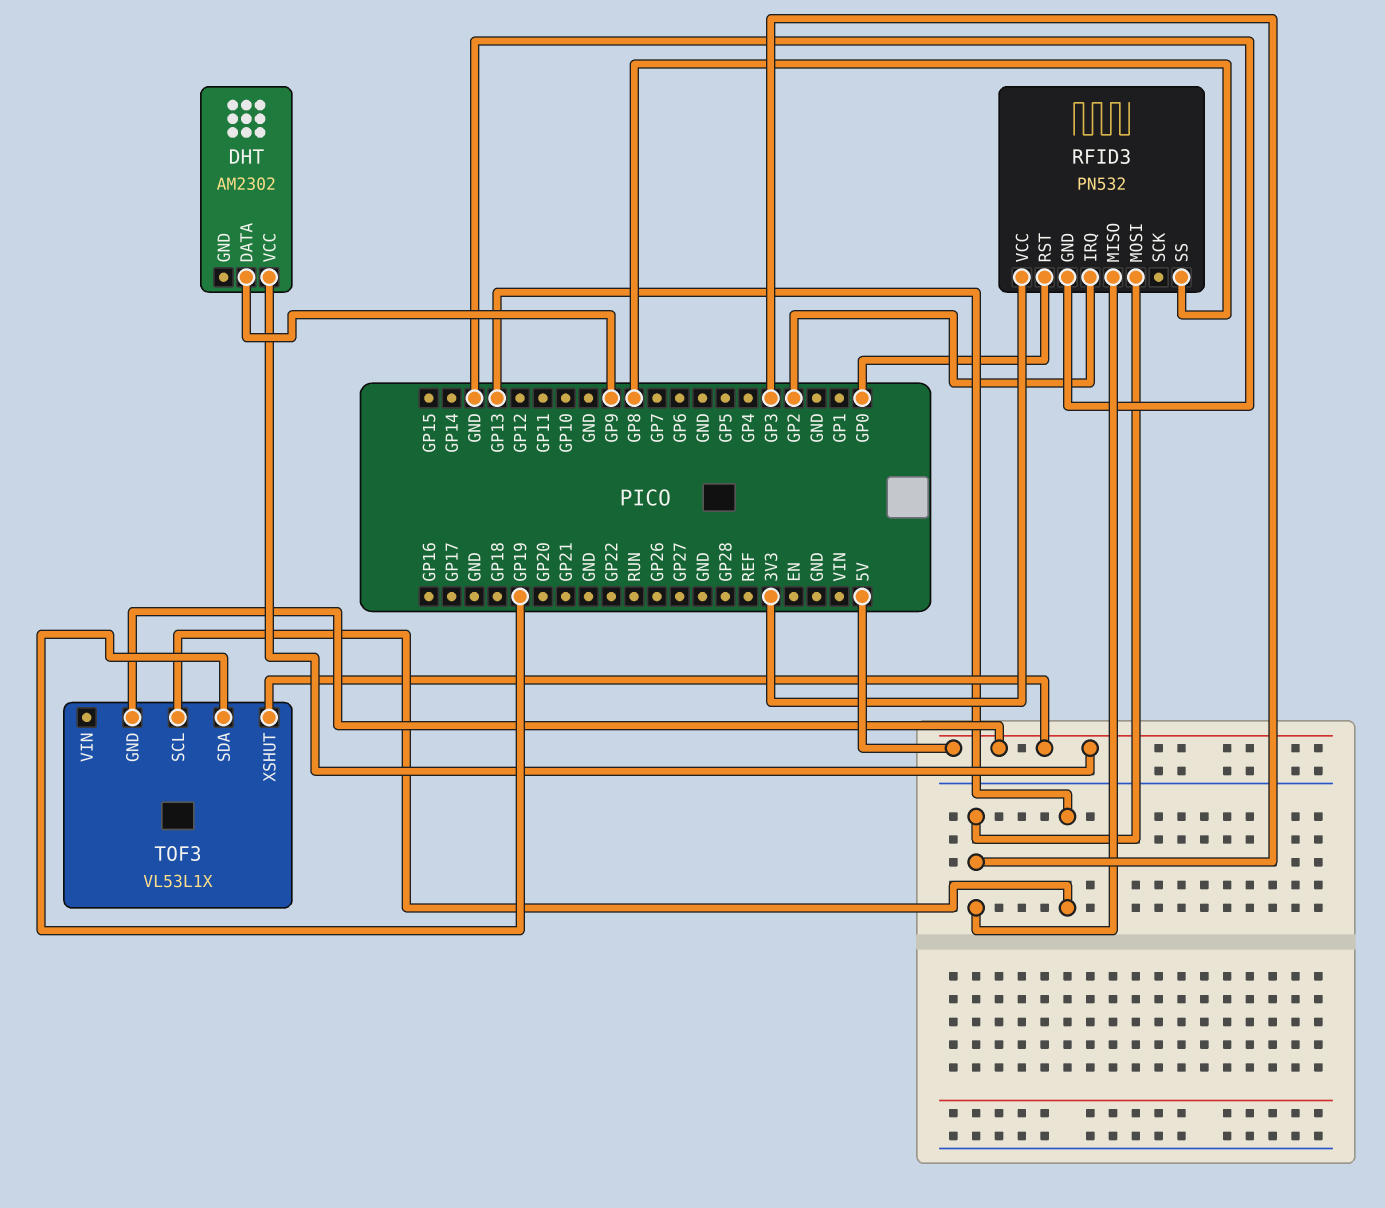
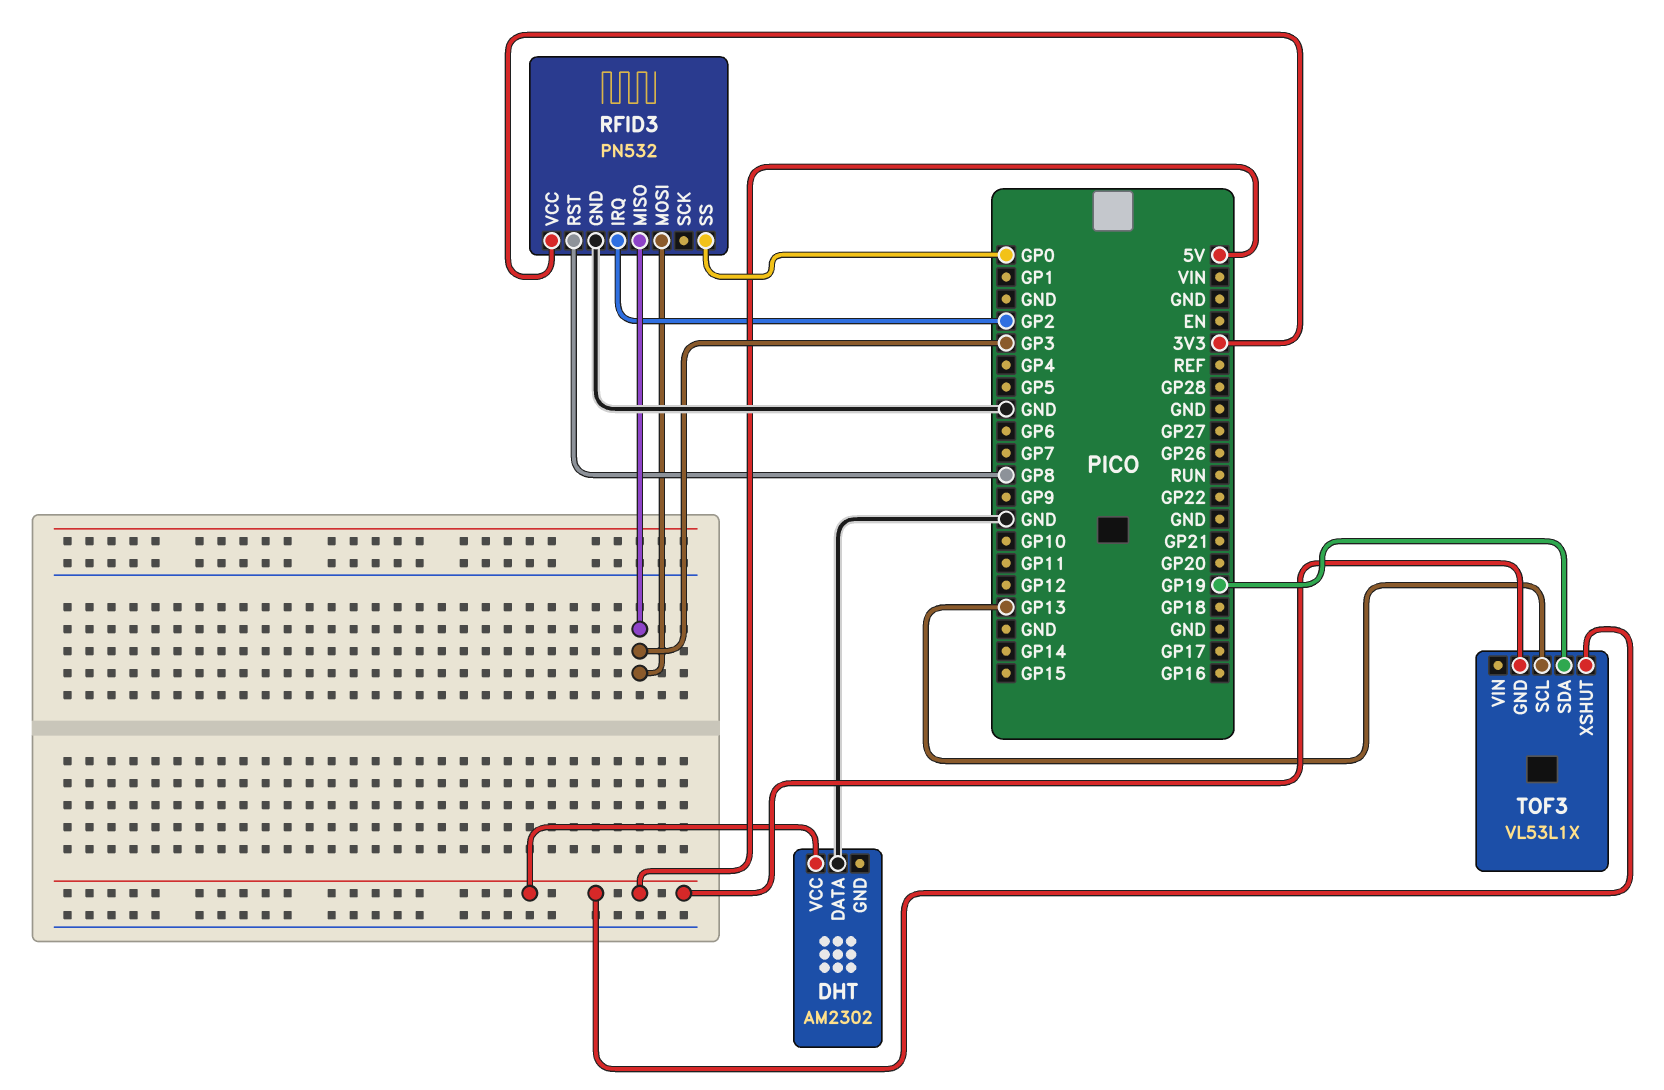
DHT pin DATA: GP9 -> GND
RFID3 pin RST: GP0 -> GP8
RFID3 pin SS: GP8 -> GP0

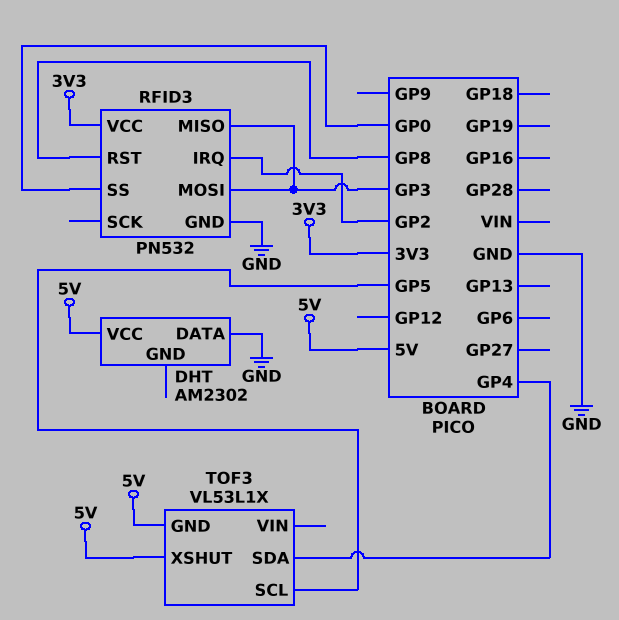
TOF3 pin SCL: GP13 -> GP5
TOF3 pin SDA: GP19 -> GP4

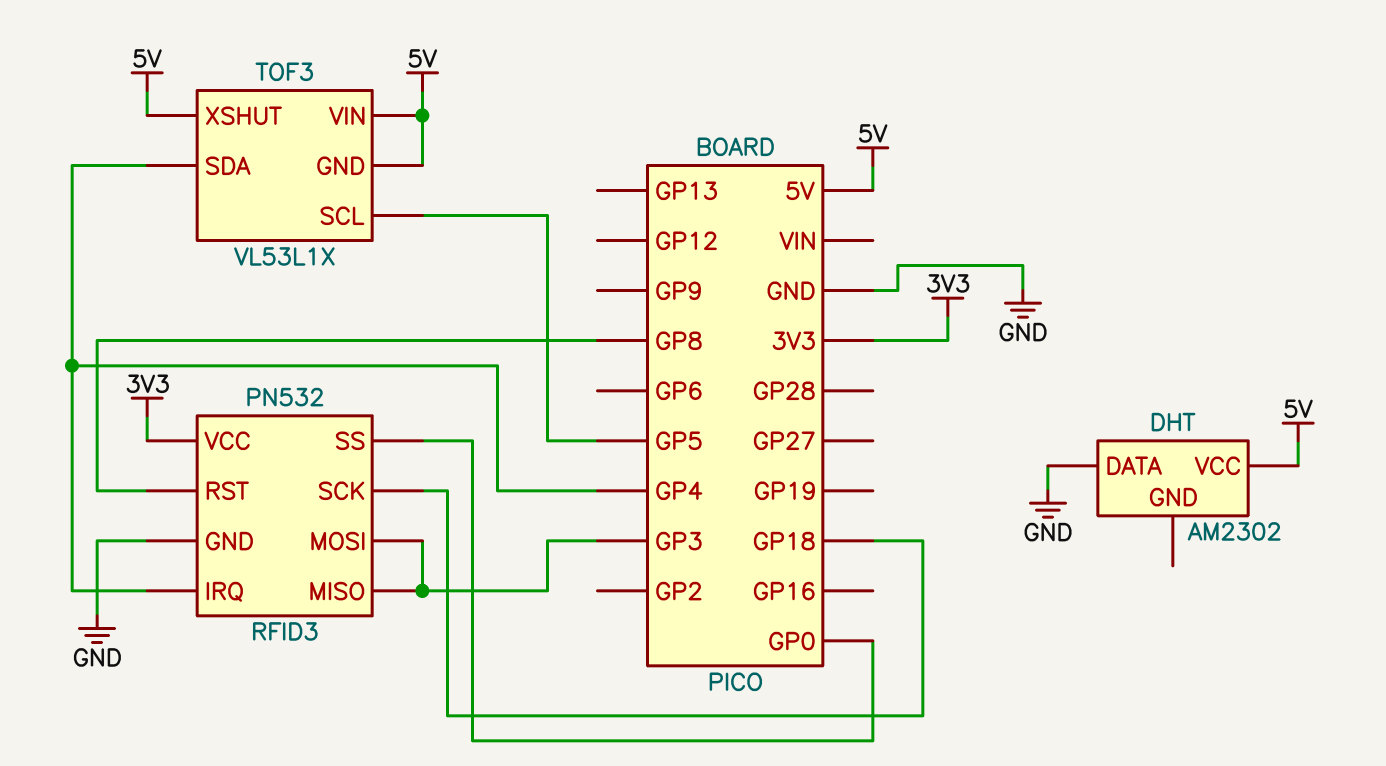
RFID3 pin IRQ: GP2 -> GP4
RFID3 pin SCK: none -> GP18
TOF3 pin VIN: none -> 5V

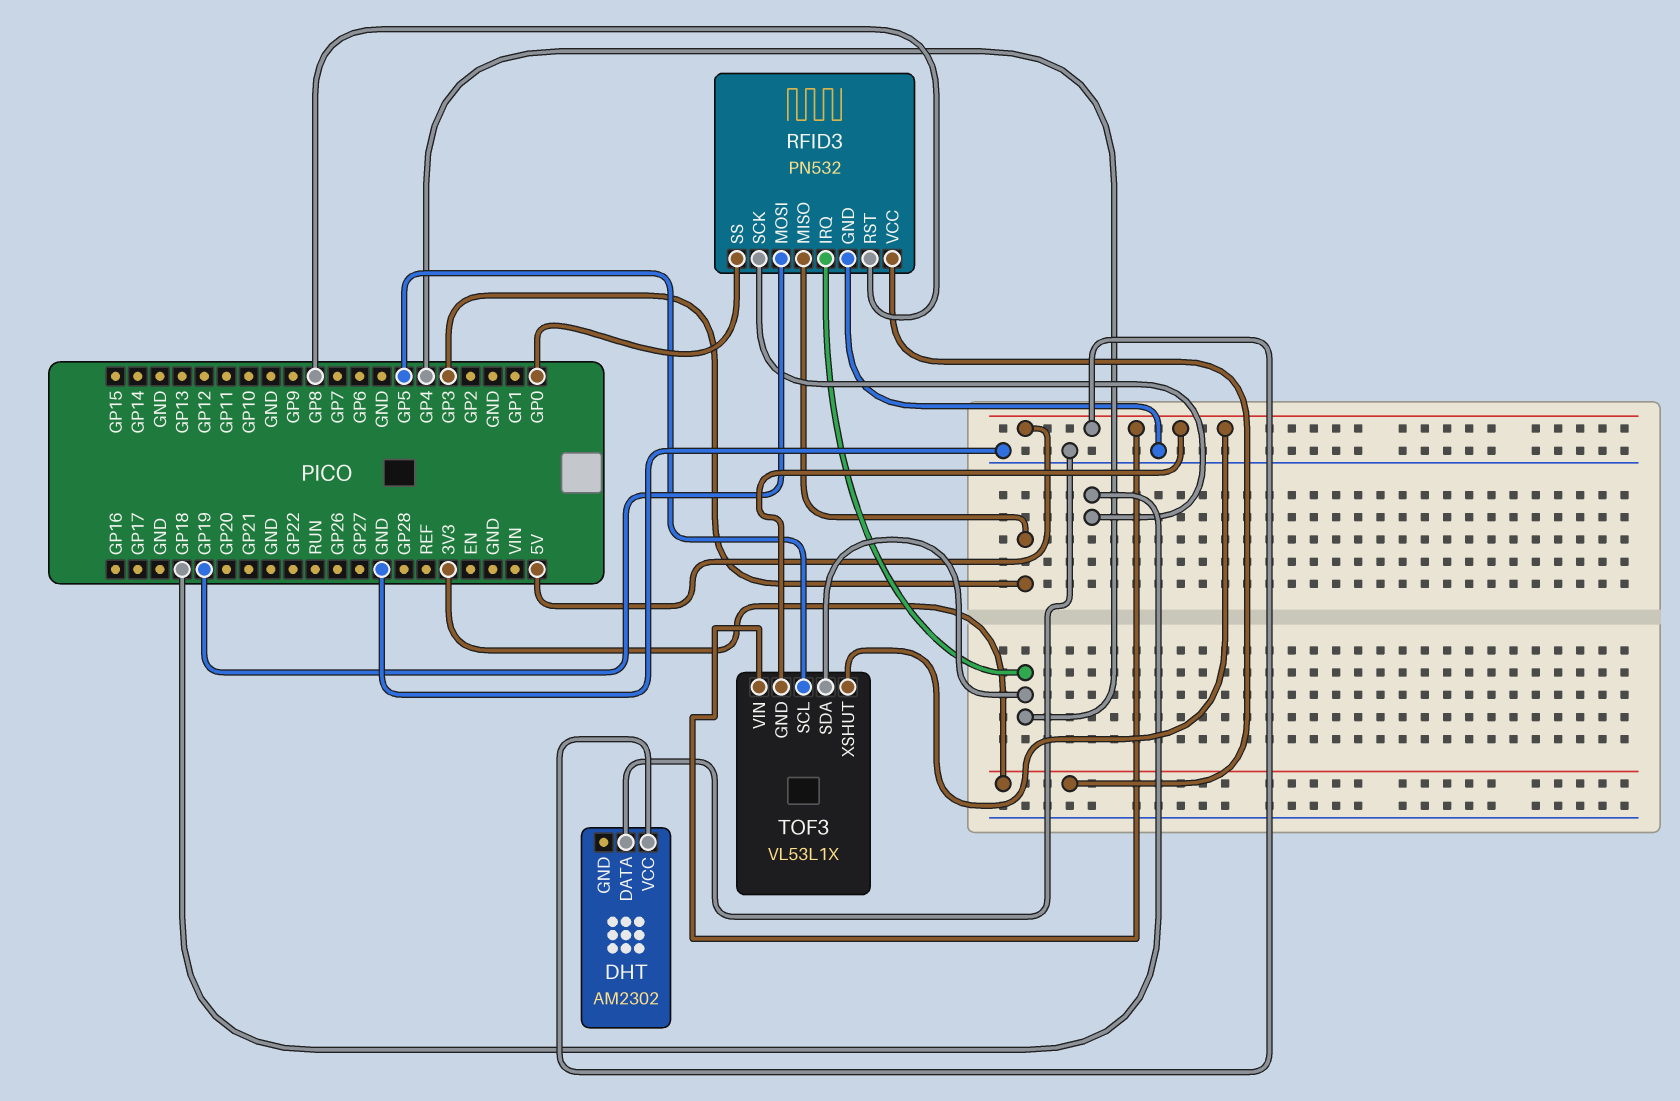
RFID3 pin MOSI: GP3 -> GP19

